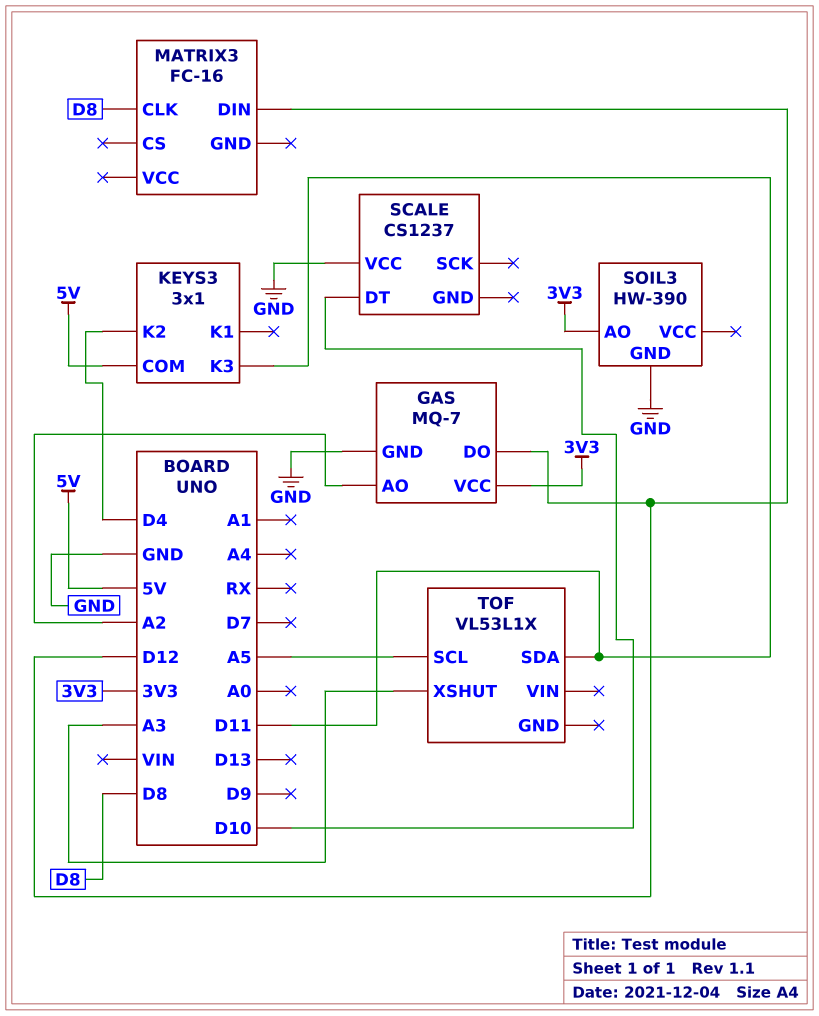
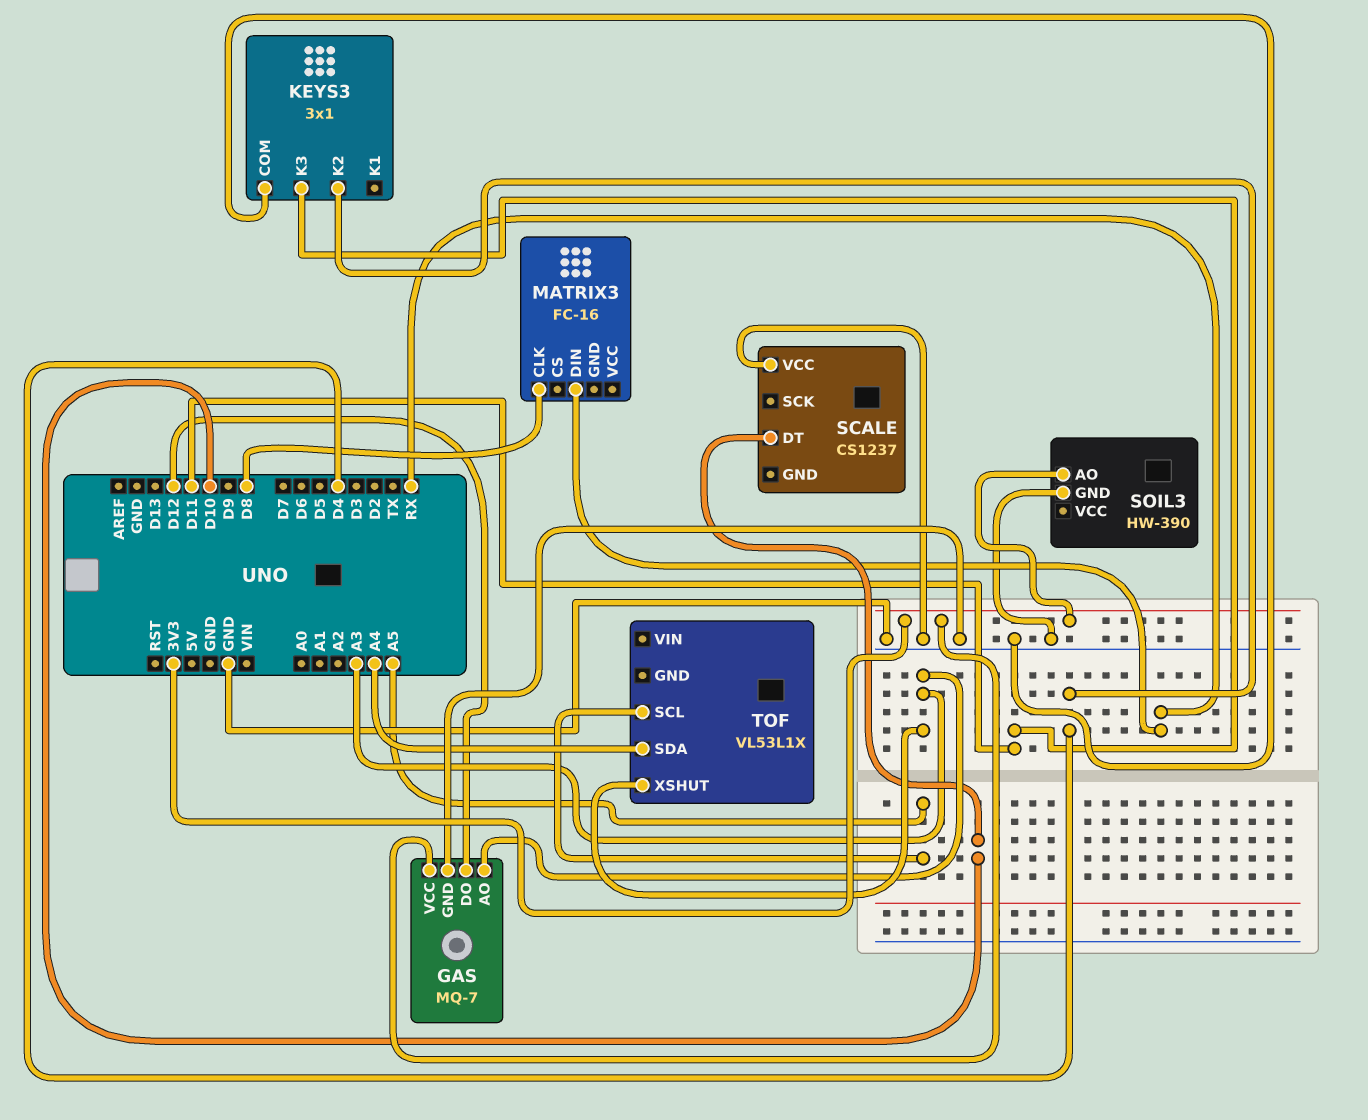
GAS pin AO: A2 -> A3
KEYS3 pin COM: 5V -> GND
MATRIX3 pin DIN: D12 -> RX
TOF pin SDA: D11 -> A4

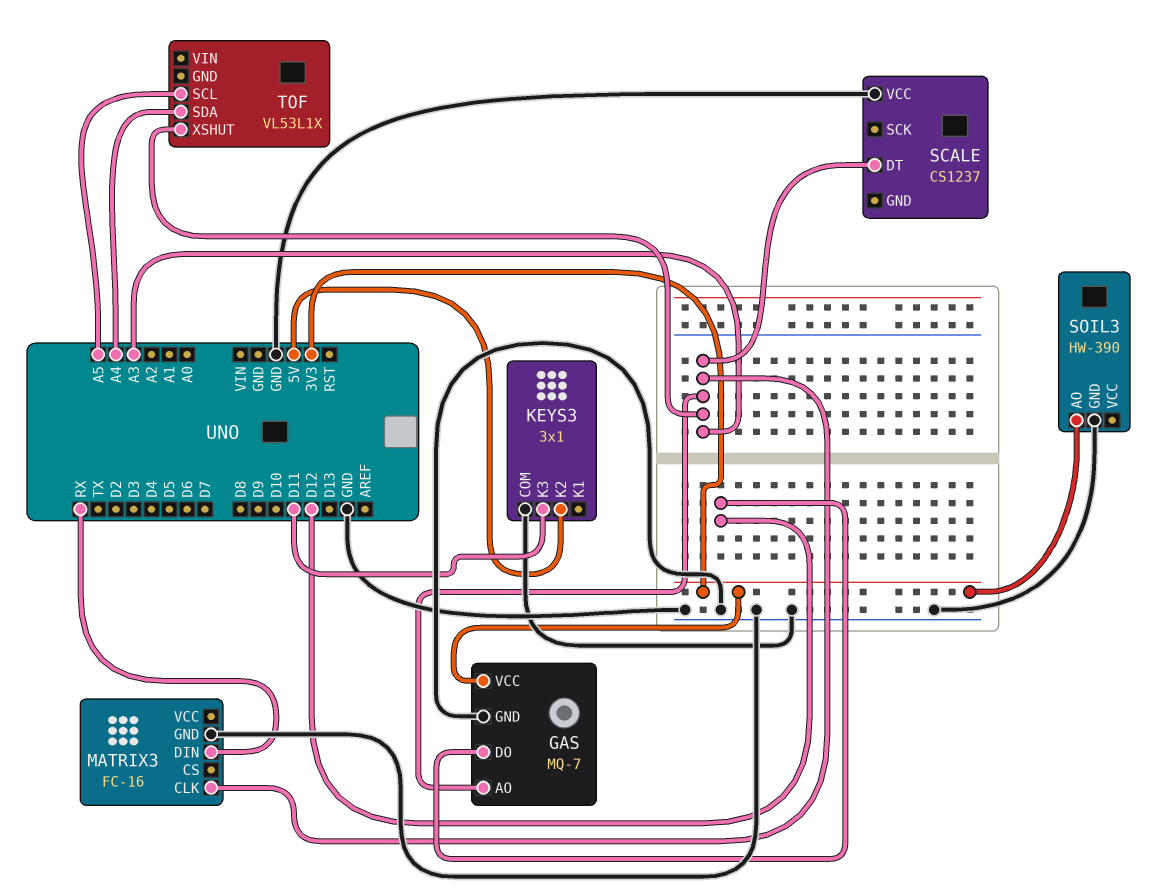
KEYS3 pin K2: D4 -> 5V
MATRIX3 pin CLK: D8 -> A3
MATRIX3 pin GND: none -> GND
SCALE pin DT: D10 -> A3

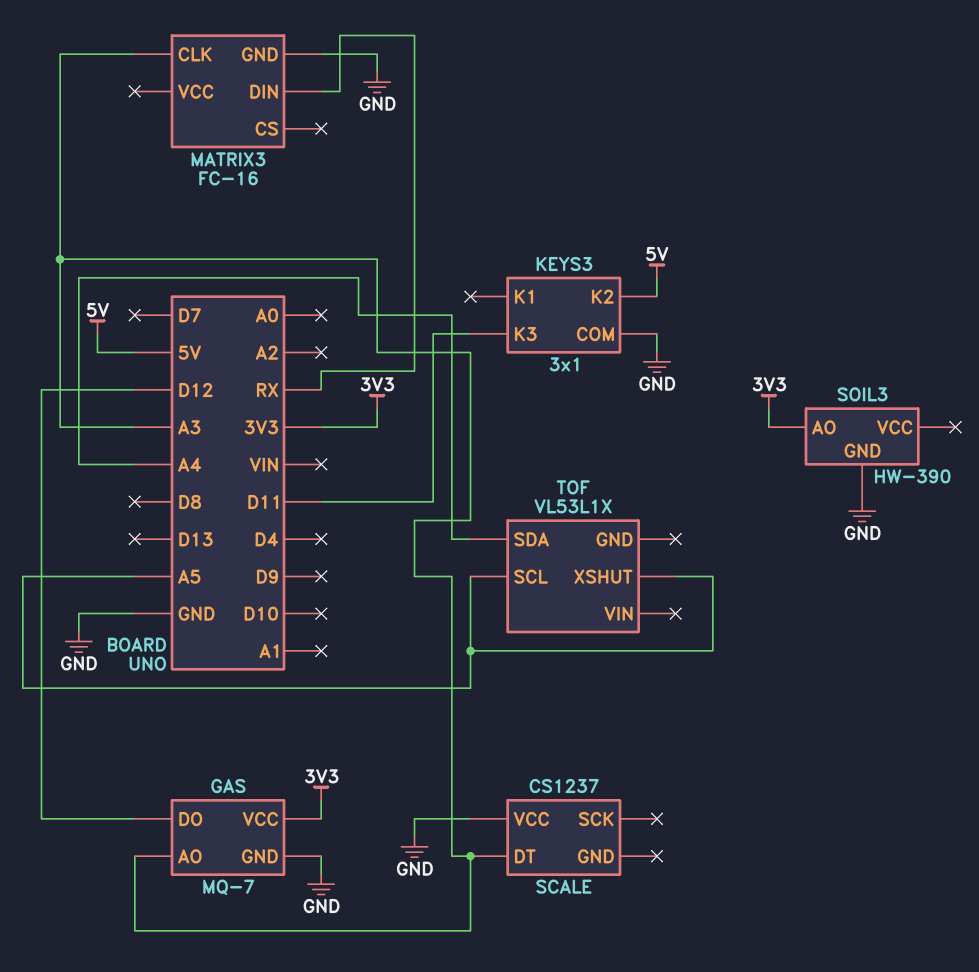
TOF pin XSHUT: A3 -> A5

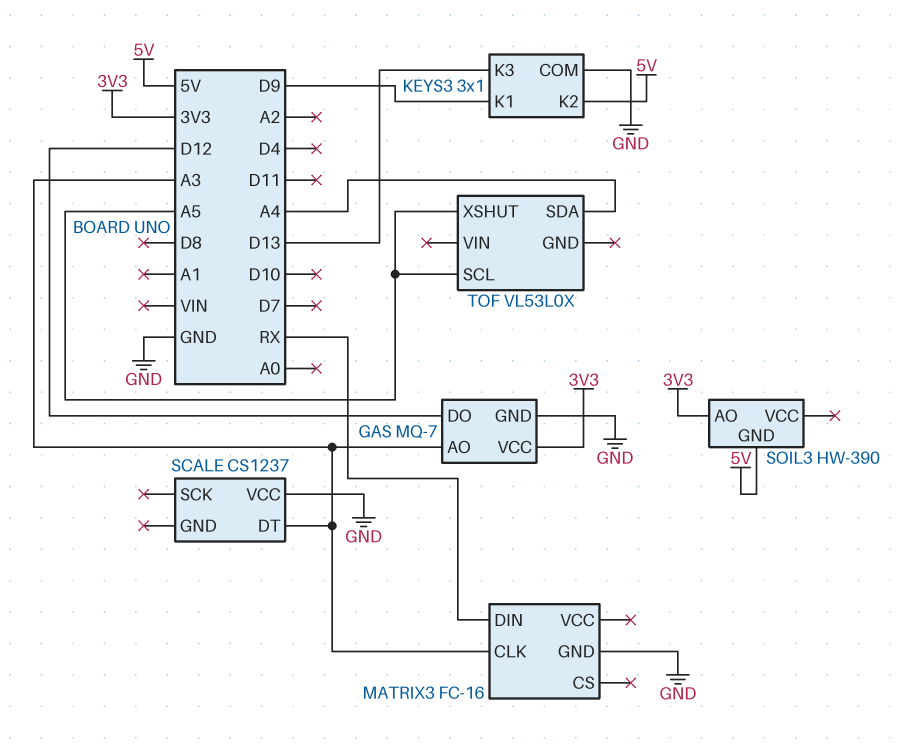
KEYS3 pin K1: none -> D9
KEYS3 pin K3: D11 -> D13
SOIL3 pin GND: GND -> 5V
TOF: VL53L1X -> VL53L0X

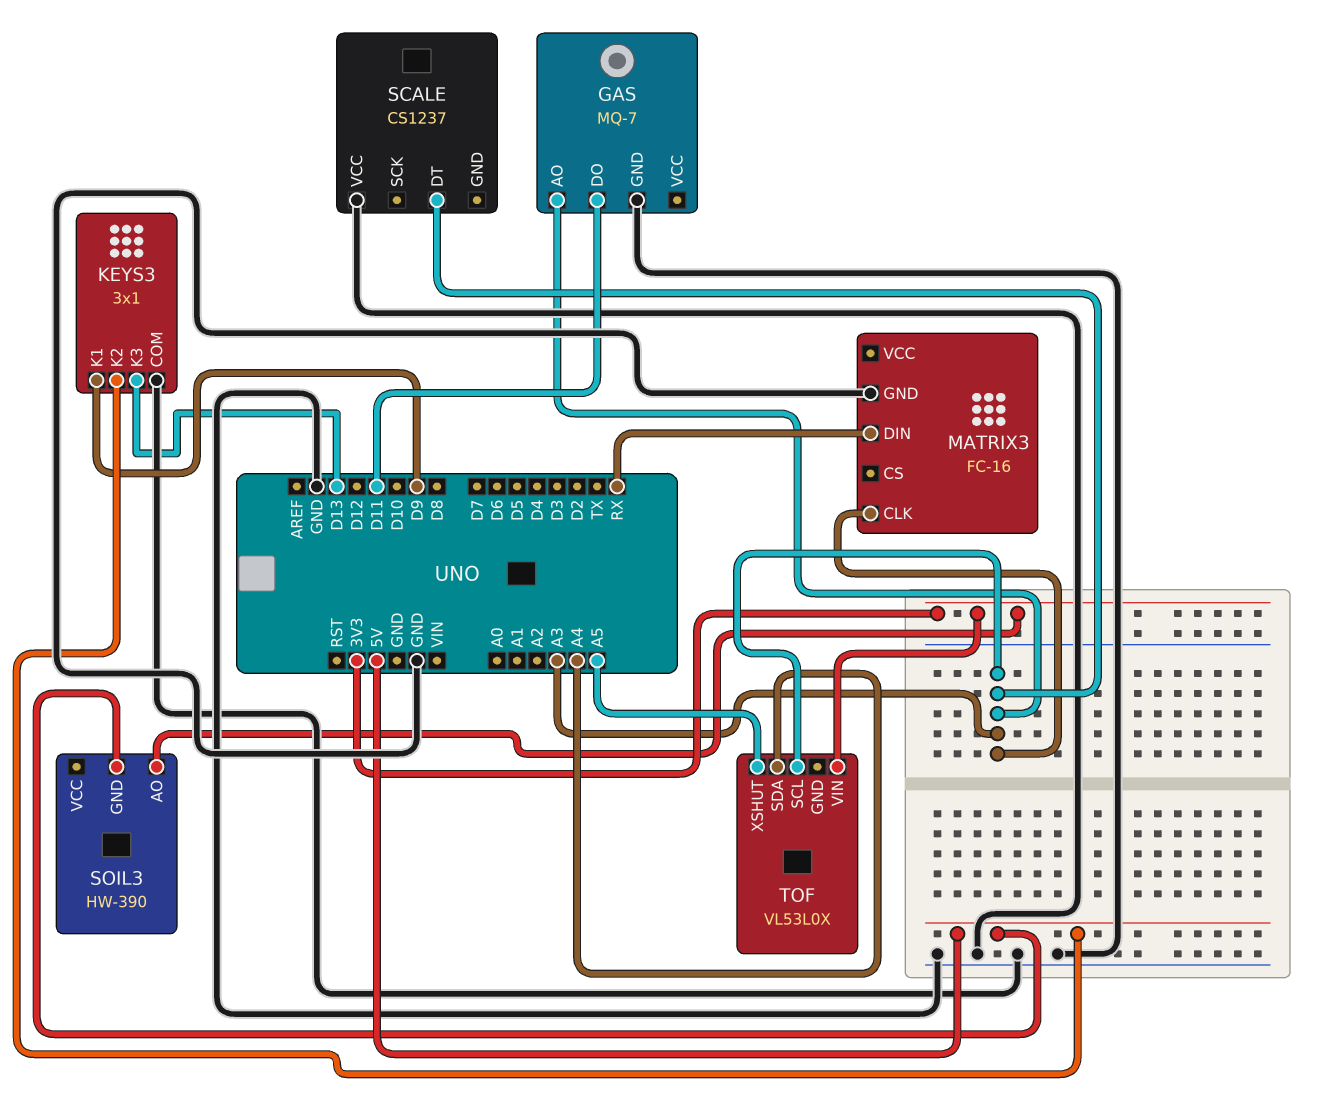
GAS pin DO: D12 -> D11
GAS pin VCC: 3V3 -> none
TOF pin SCL: A5 -> A3
TOF pin VIN: none -> 3V3

